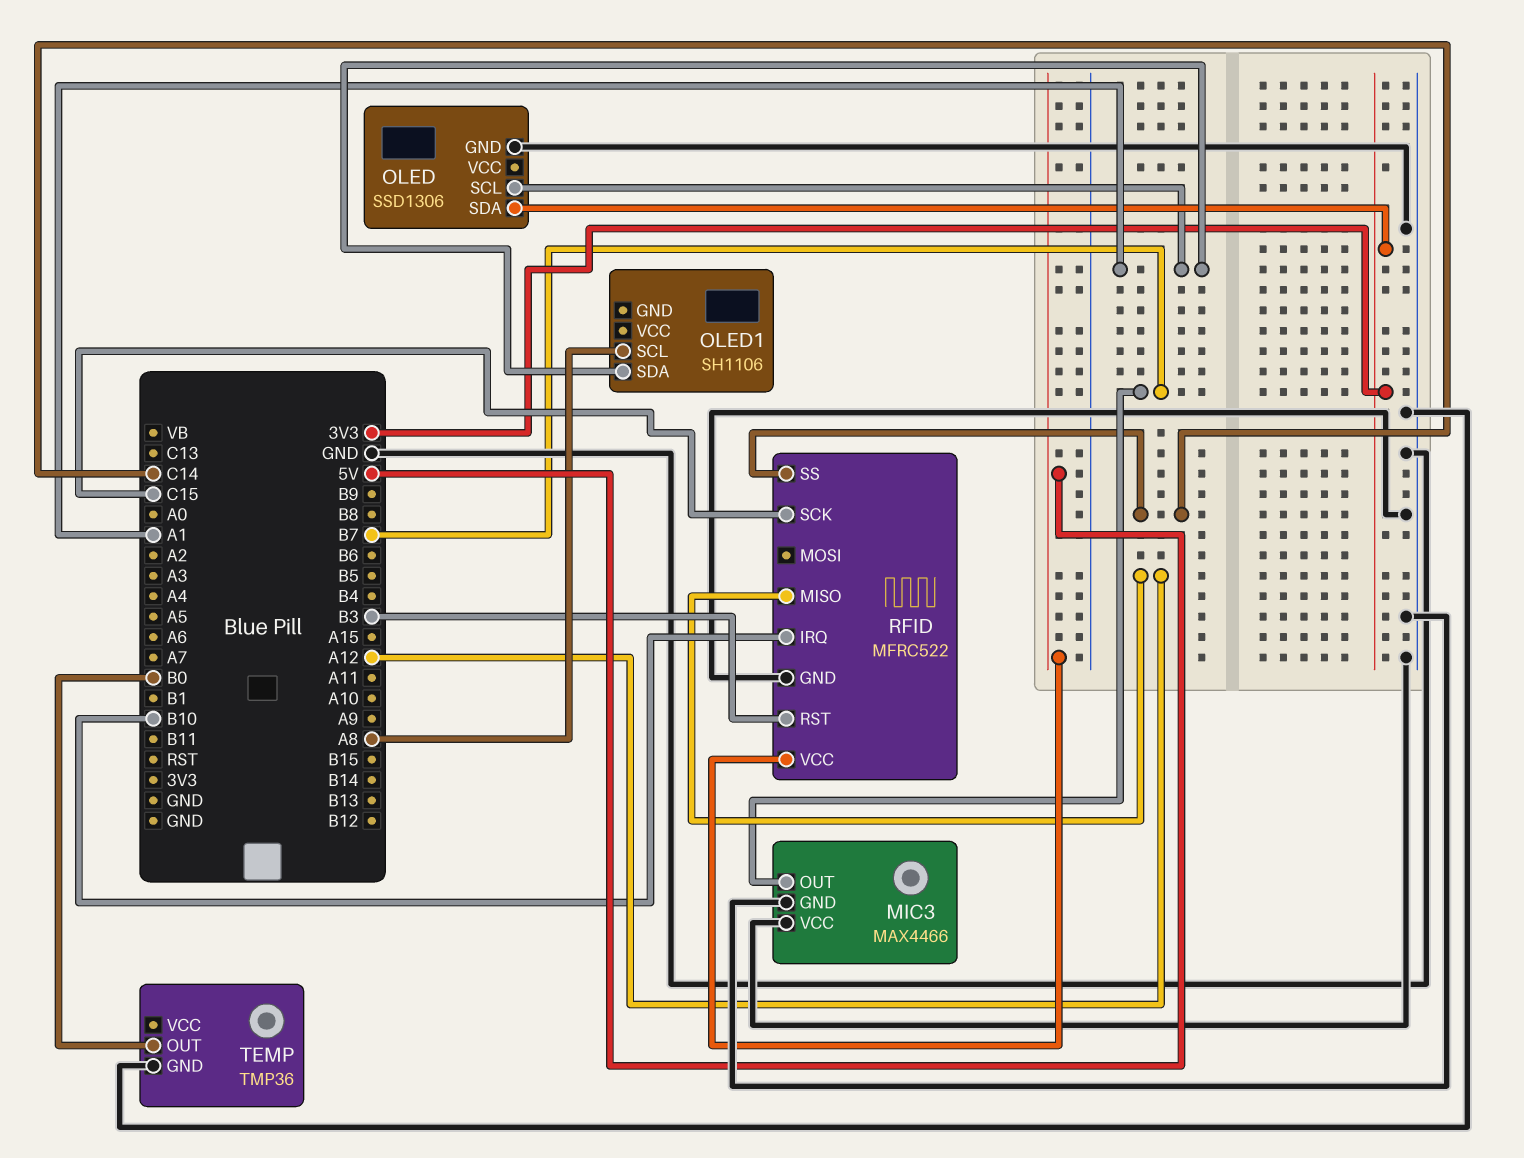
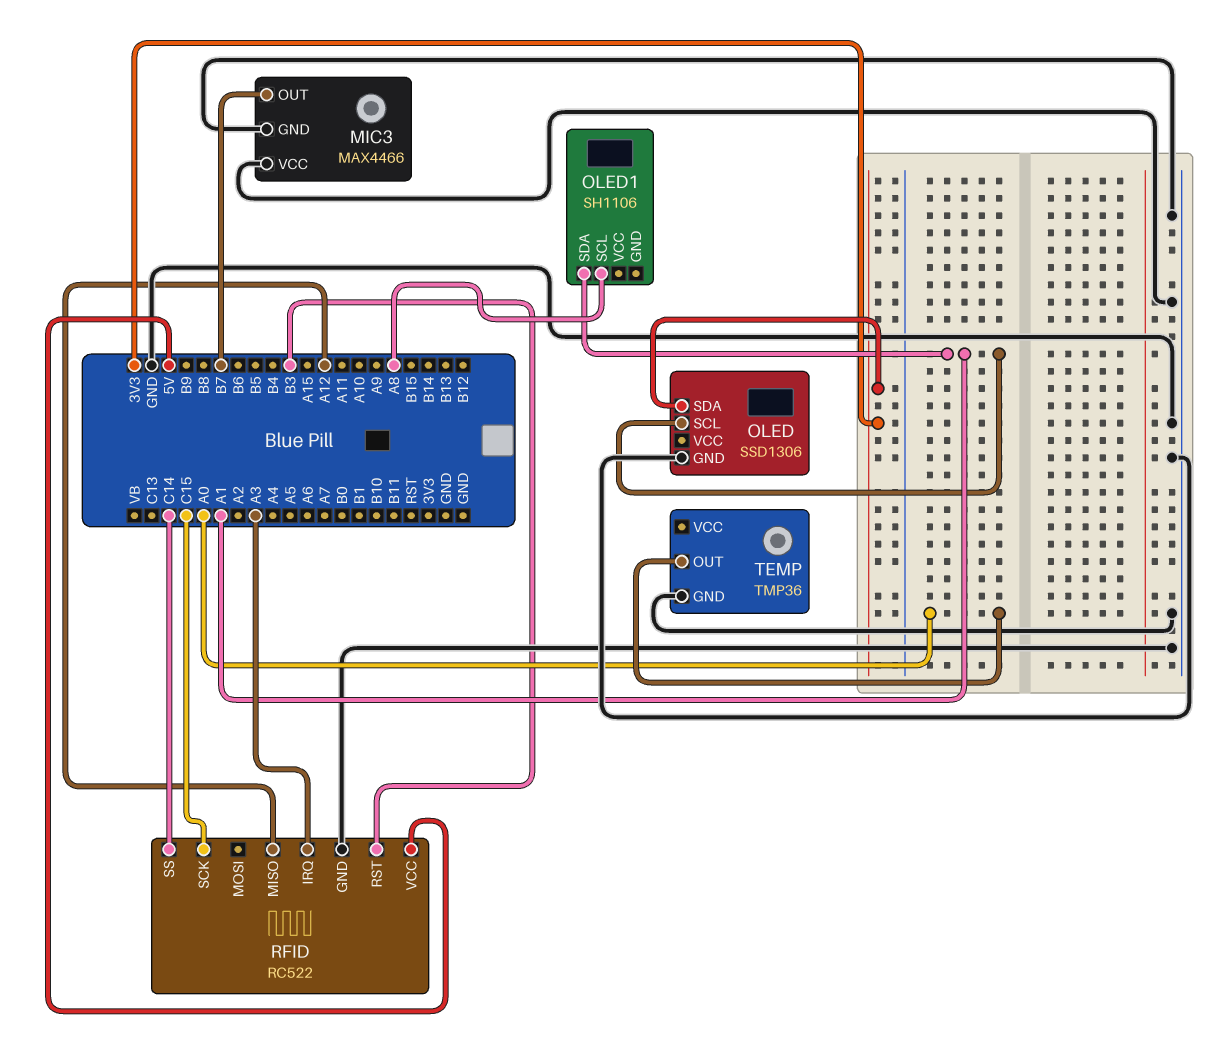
RFID: MFRC522 -> RC522
RFID pin IRQ: B10 -> A3
TEMP pin OUT: B0 -> A0

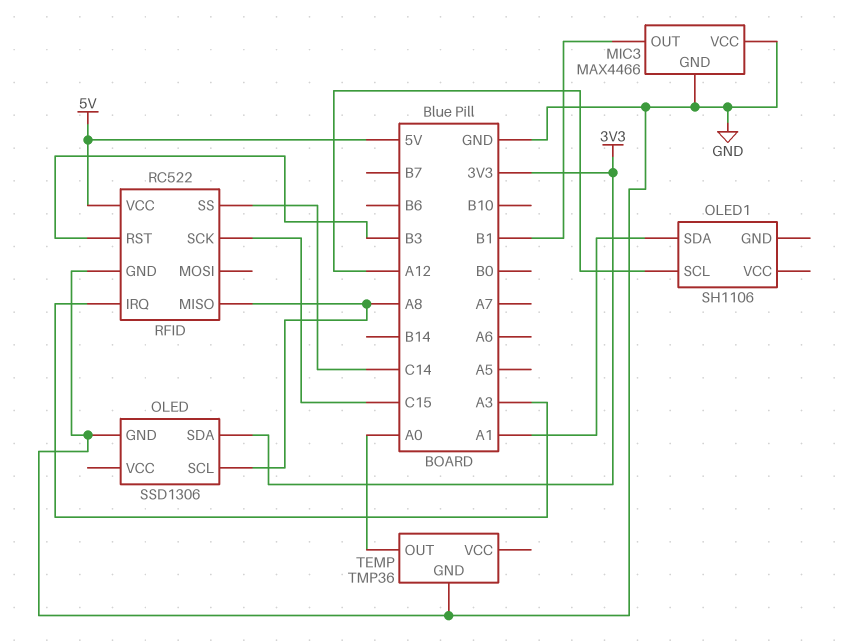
MIC3 pin OUT: B7 -> B1
OLED pin SCL: A1 -> A8
OLED1 pin SCL: A8 -> A12
RFID pin MISO: A12 -> A8

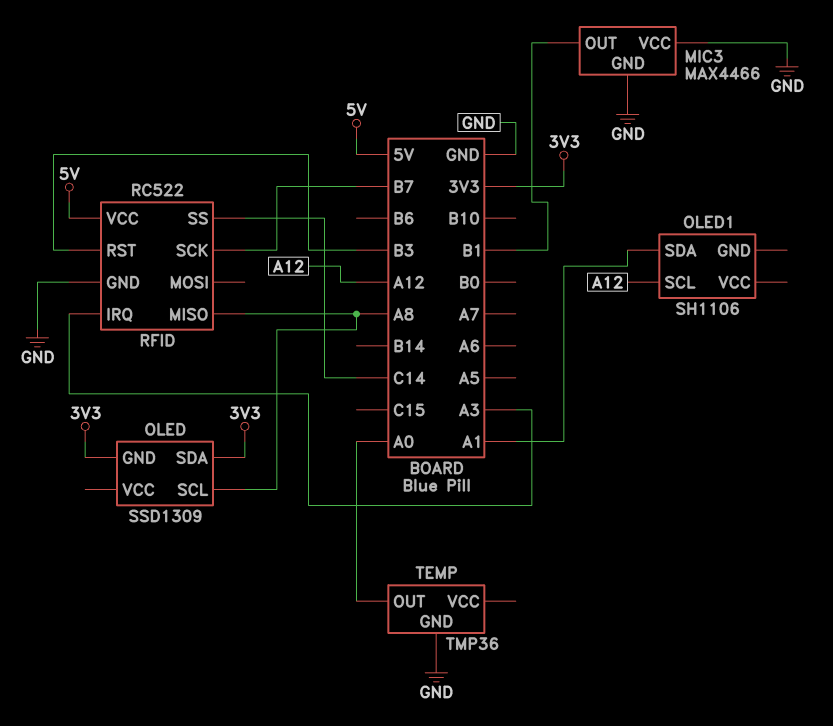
OLED: SSD1306 -> SSD1309
OLED pin GND: GND -> 3V3
RFID pin SCK: C15 -> B7

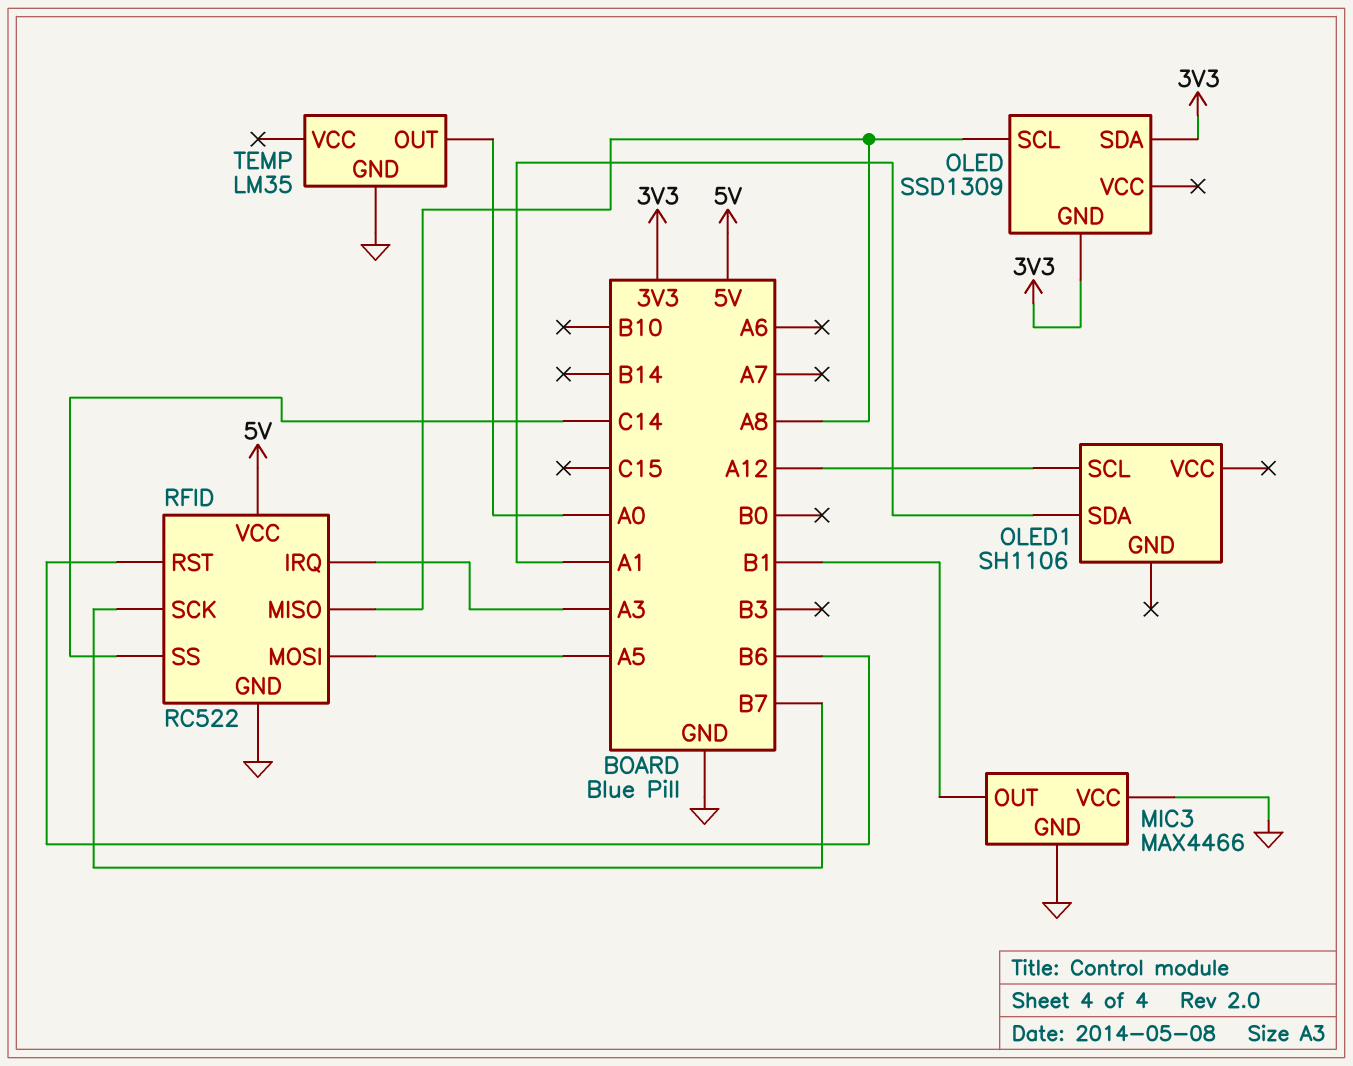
RFID pin MOSI: none -> A5
RFID pin RST: B3 -> B6
TEMP: TMP36 -> LM35

